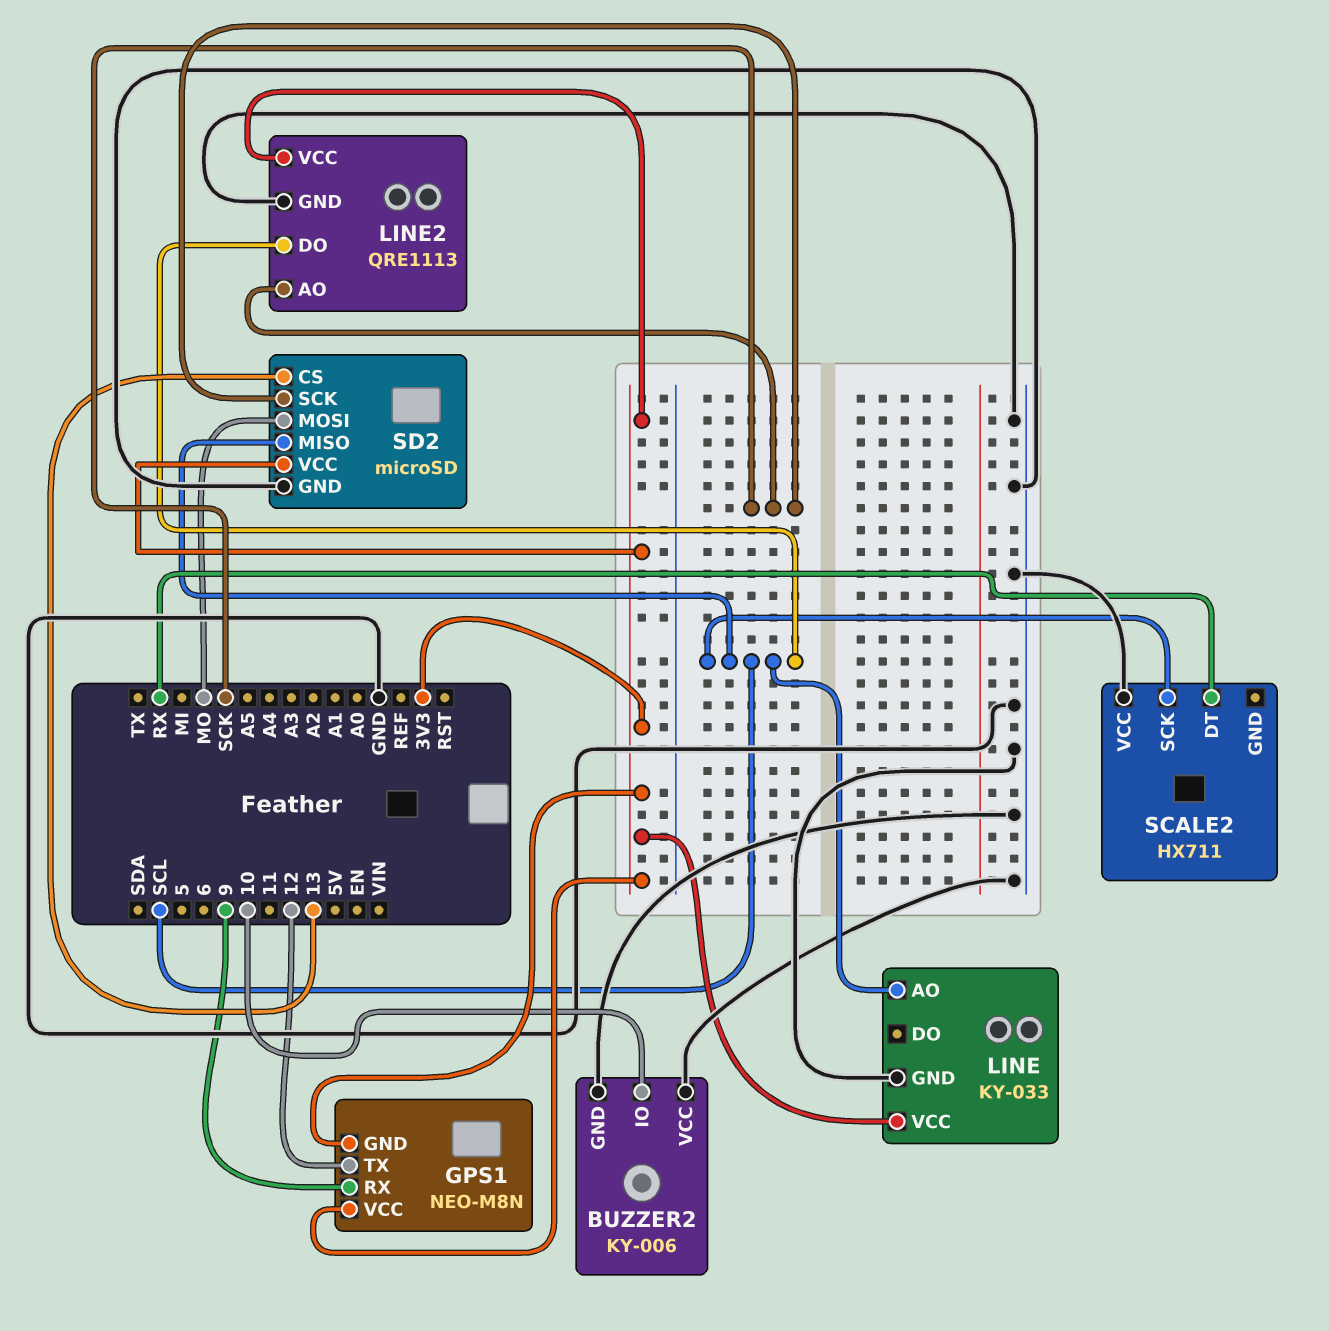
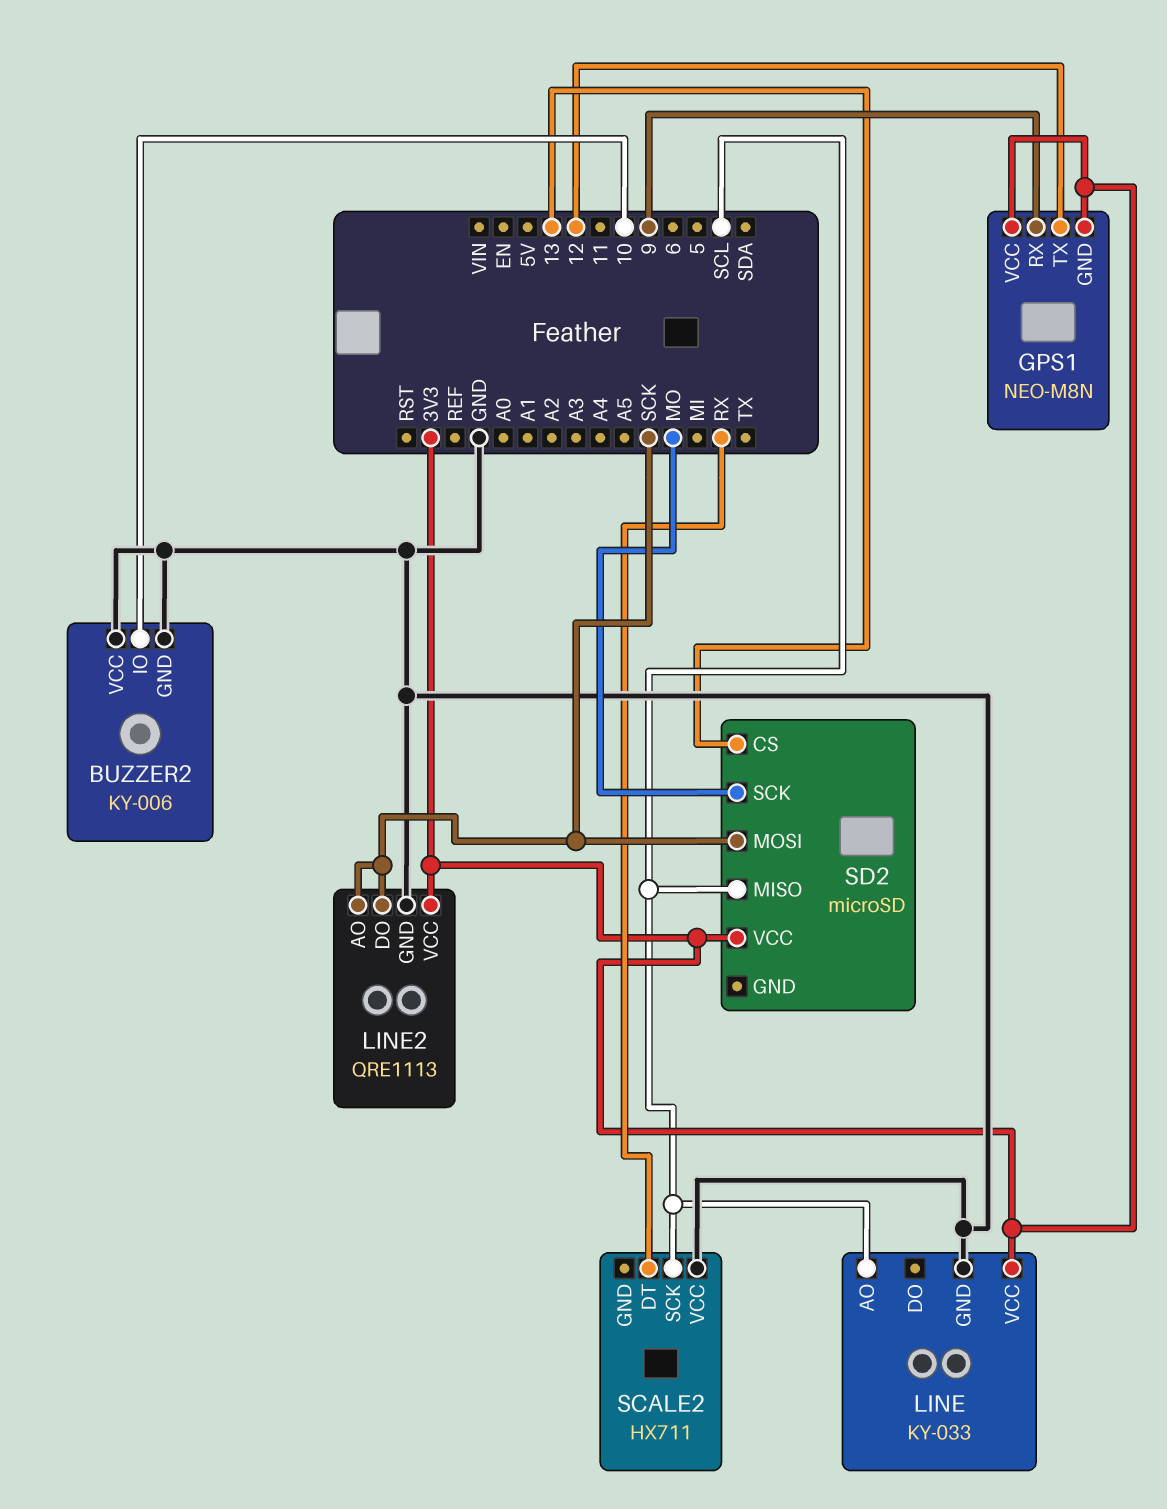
LINE2 pin DO: SCL -> SCK
SD2 pin GND: GND -> none
SD2 pin MOSI: MO -> SCK
SD2 pin SCK: SCK -> MO

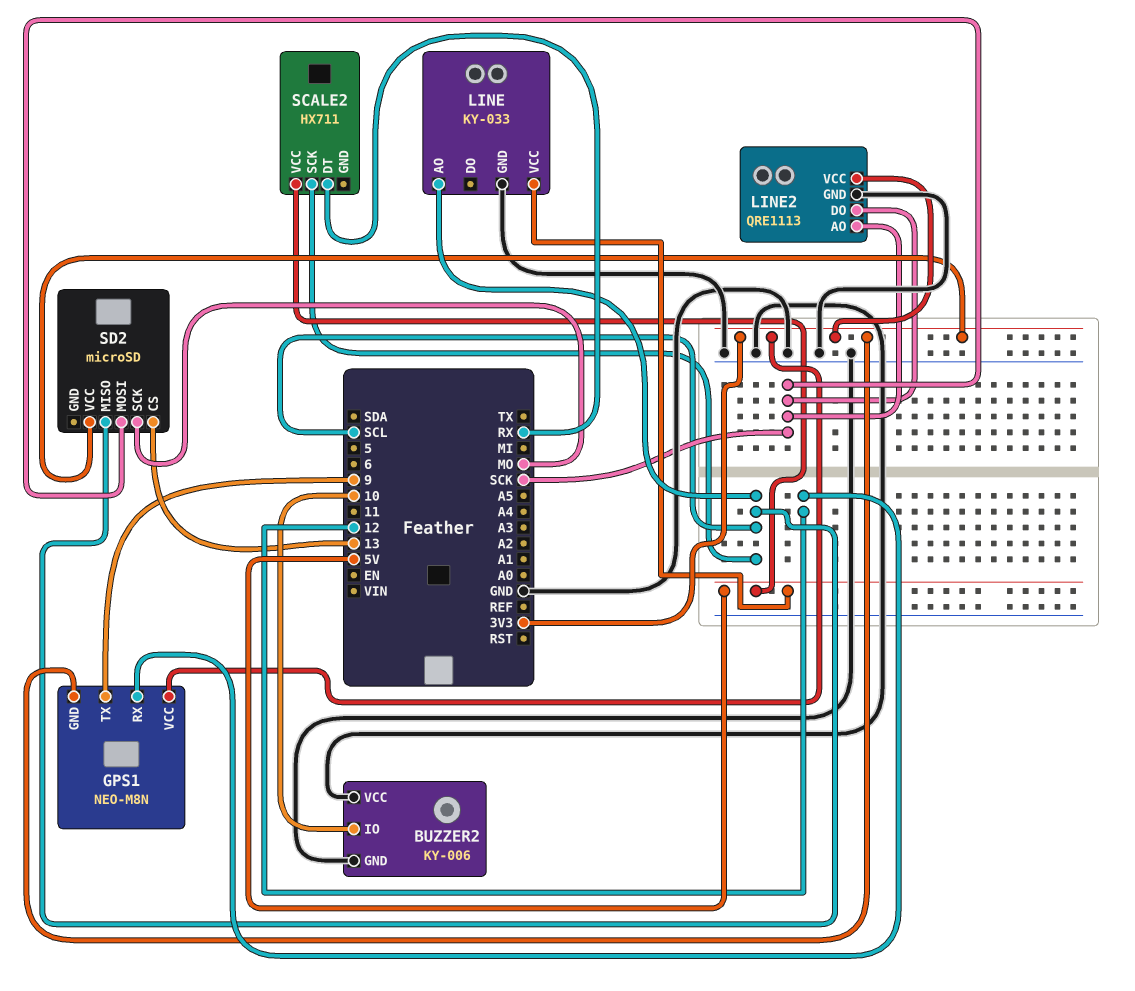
GPS1 pin RX: 9 -> 12
GPS1 pin TX: 12 -> 9
LINE pin VCC: 3V3 -> 5V
SCALE2 pin VCC: GND -> 5V

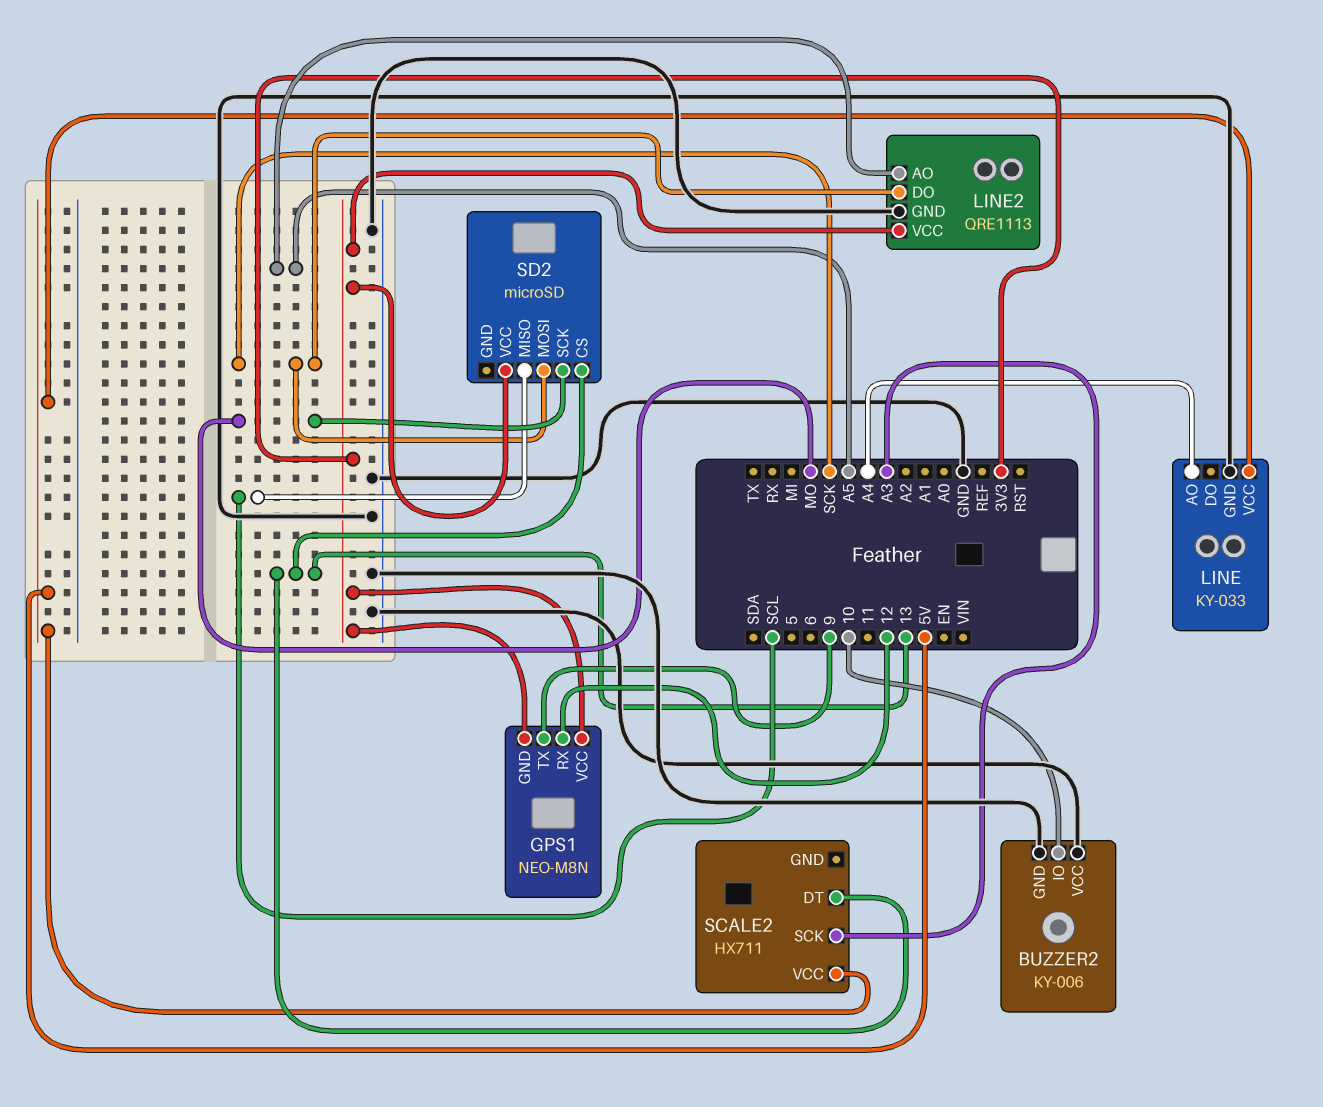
LINE pin AO: SCL -> A4
LINE2 pin AO: SCK -> A5
SCALE2 pin DT: RX -> 13
SCALE2 pin SCK: SCL -> A3

